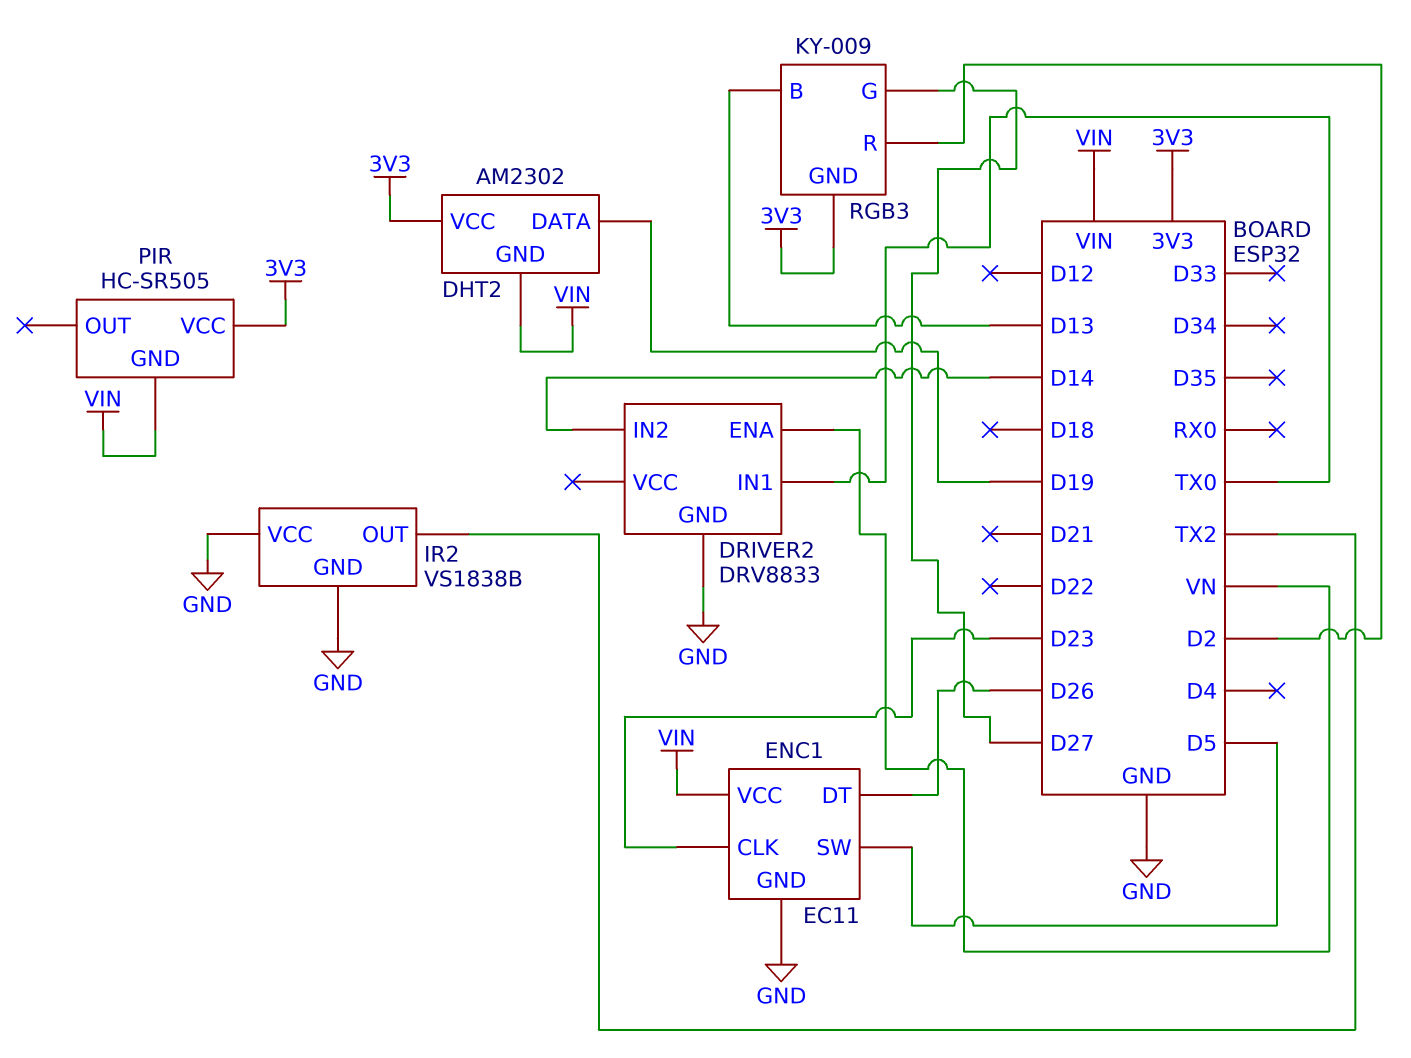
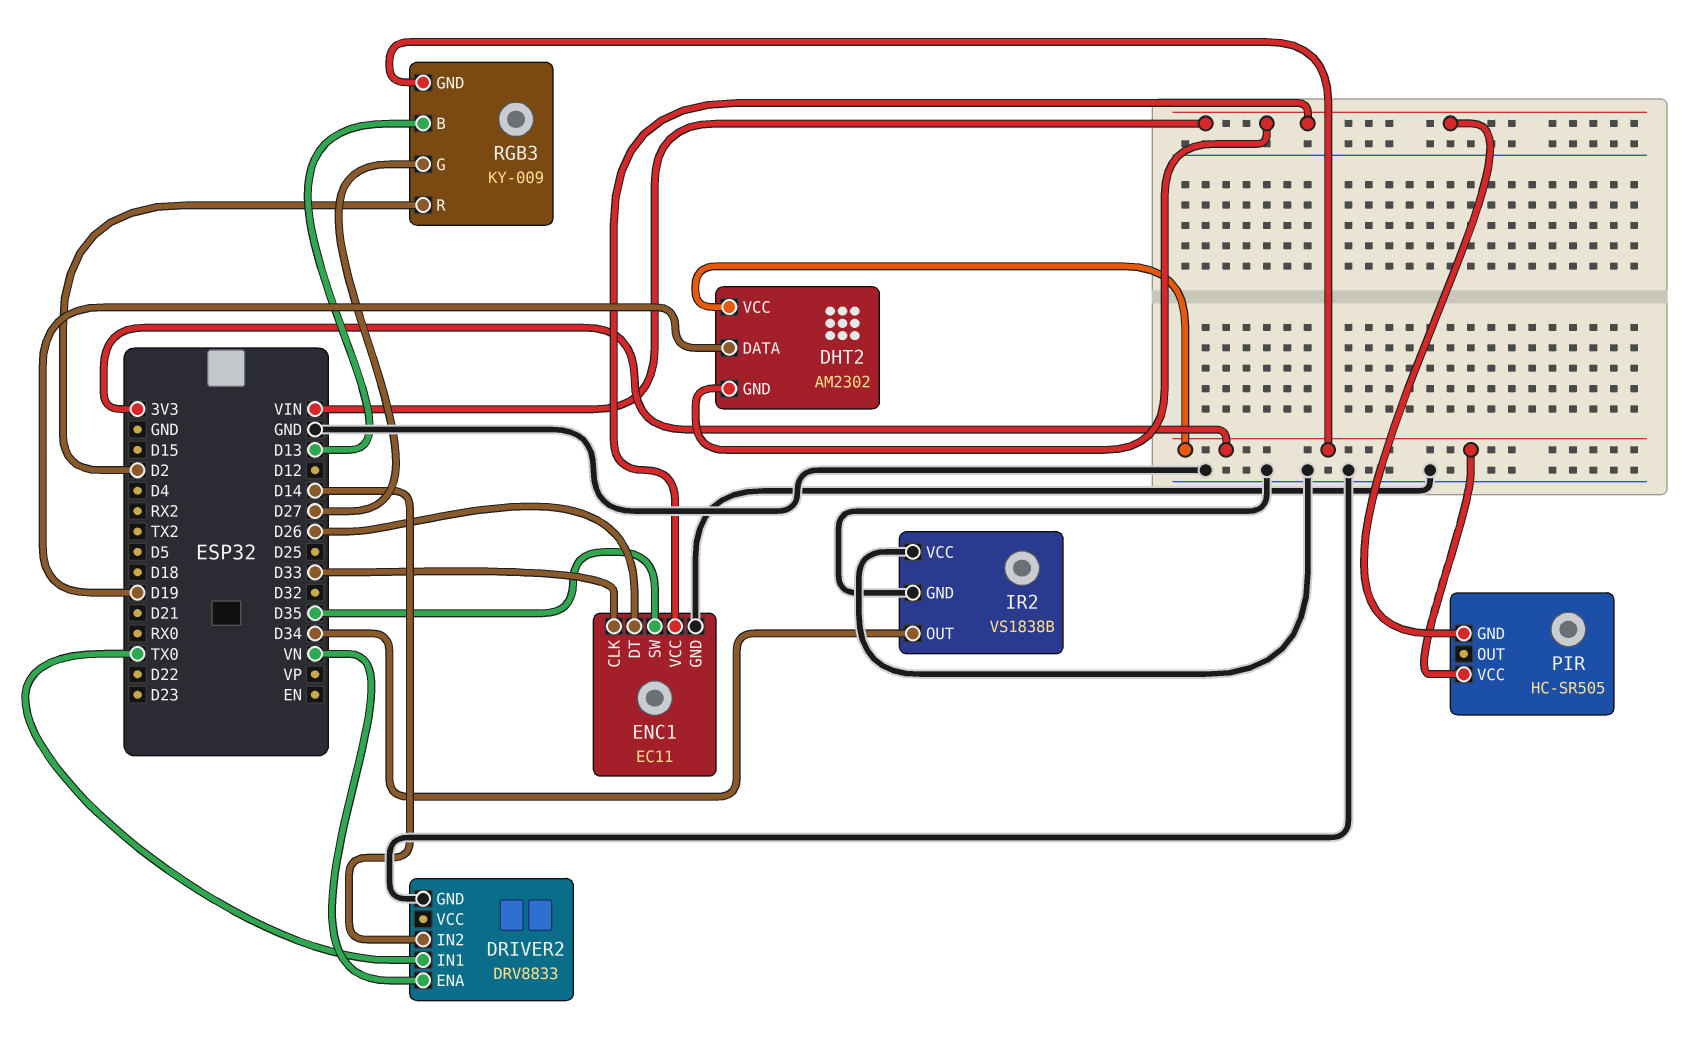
ENC1 pin CLK: D23 -> D33
ENC1 pin SW: D5 -> D35
IR2 pin OUT: TX2 -> D34

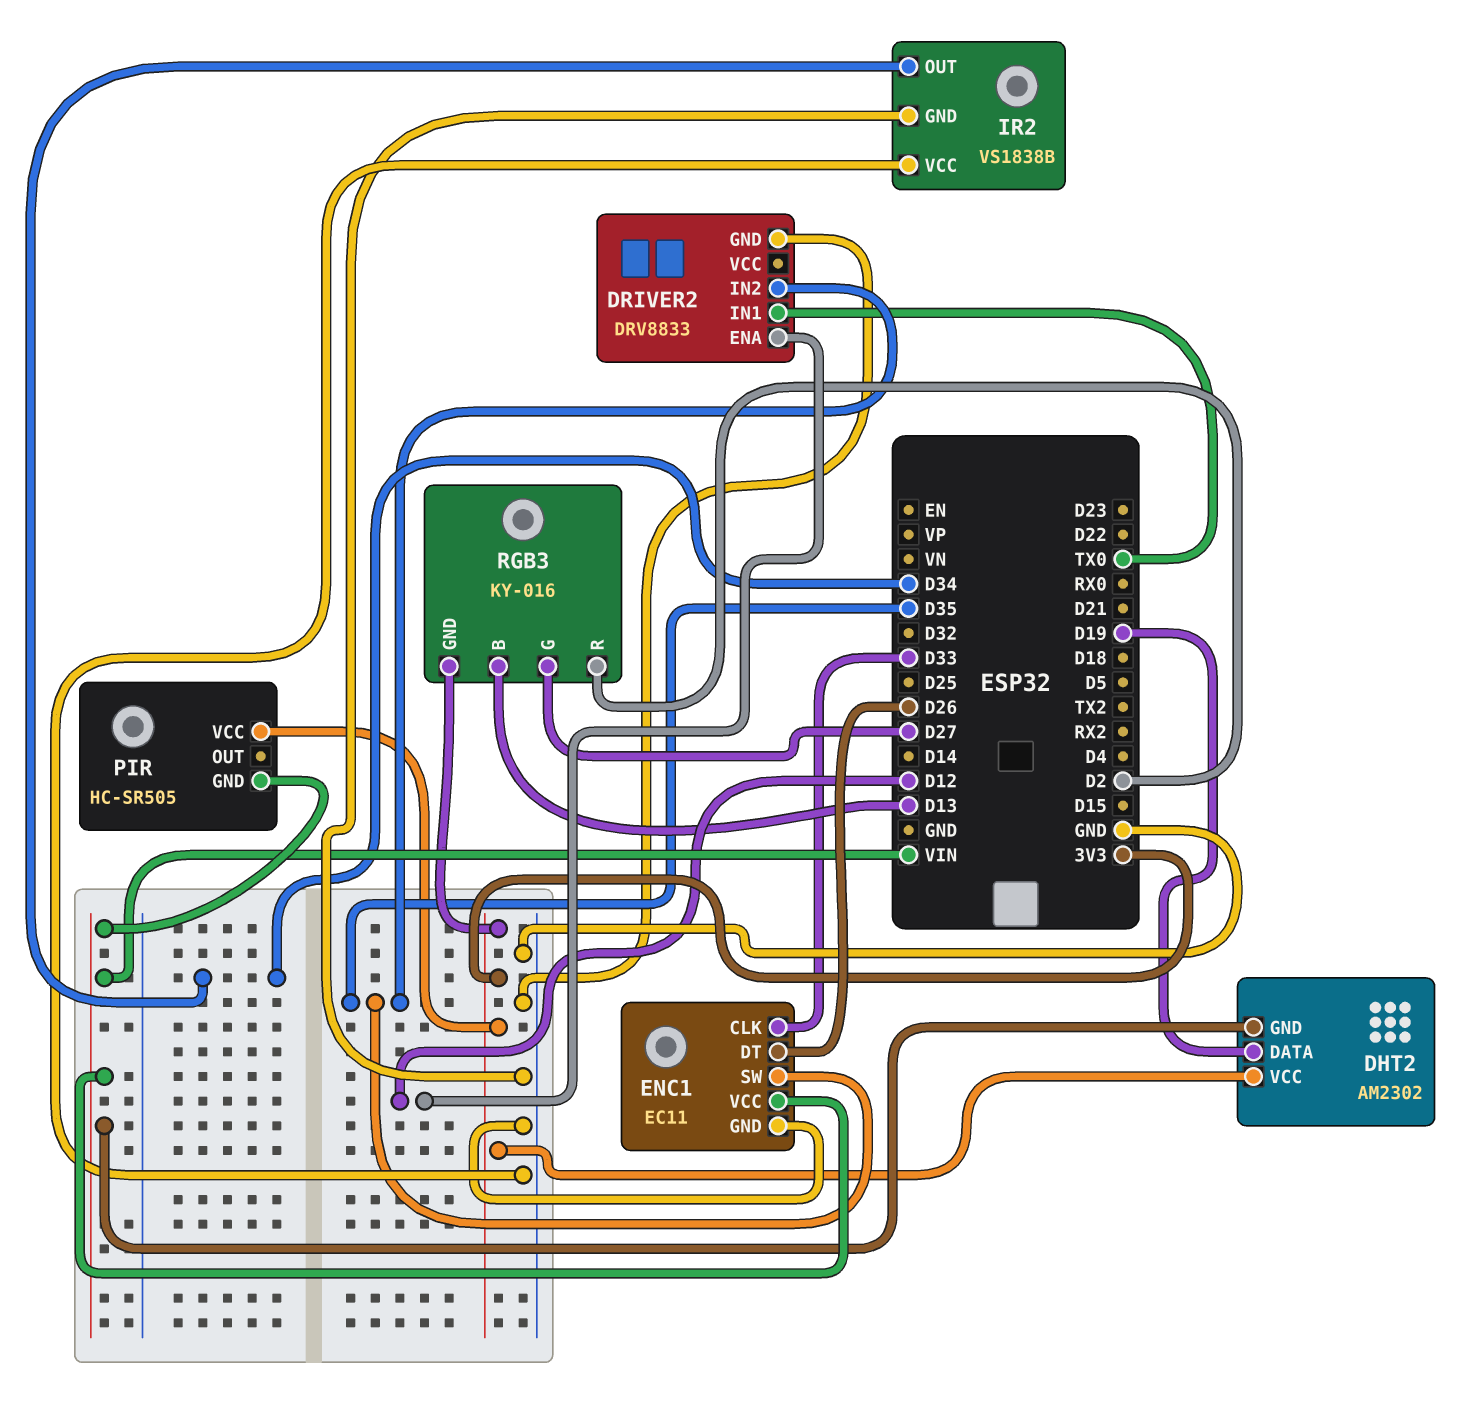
DRIVER2 pin ENA: VN -> D12
DRIVER2 pin IN2: D14 -> D35
RGB3: KY-009 -> KY-016

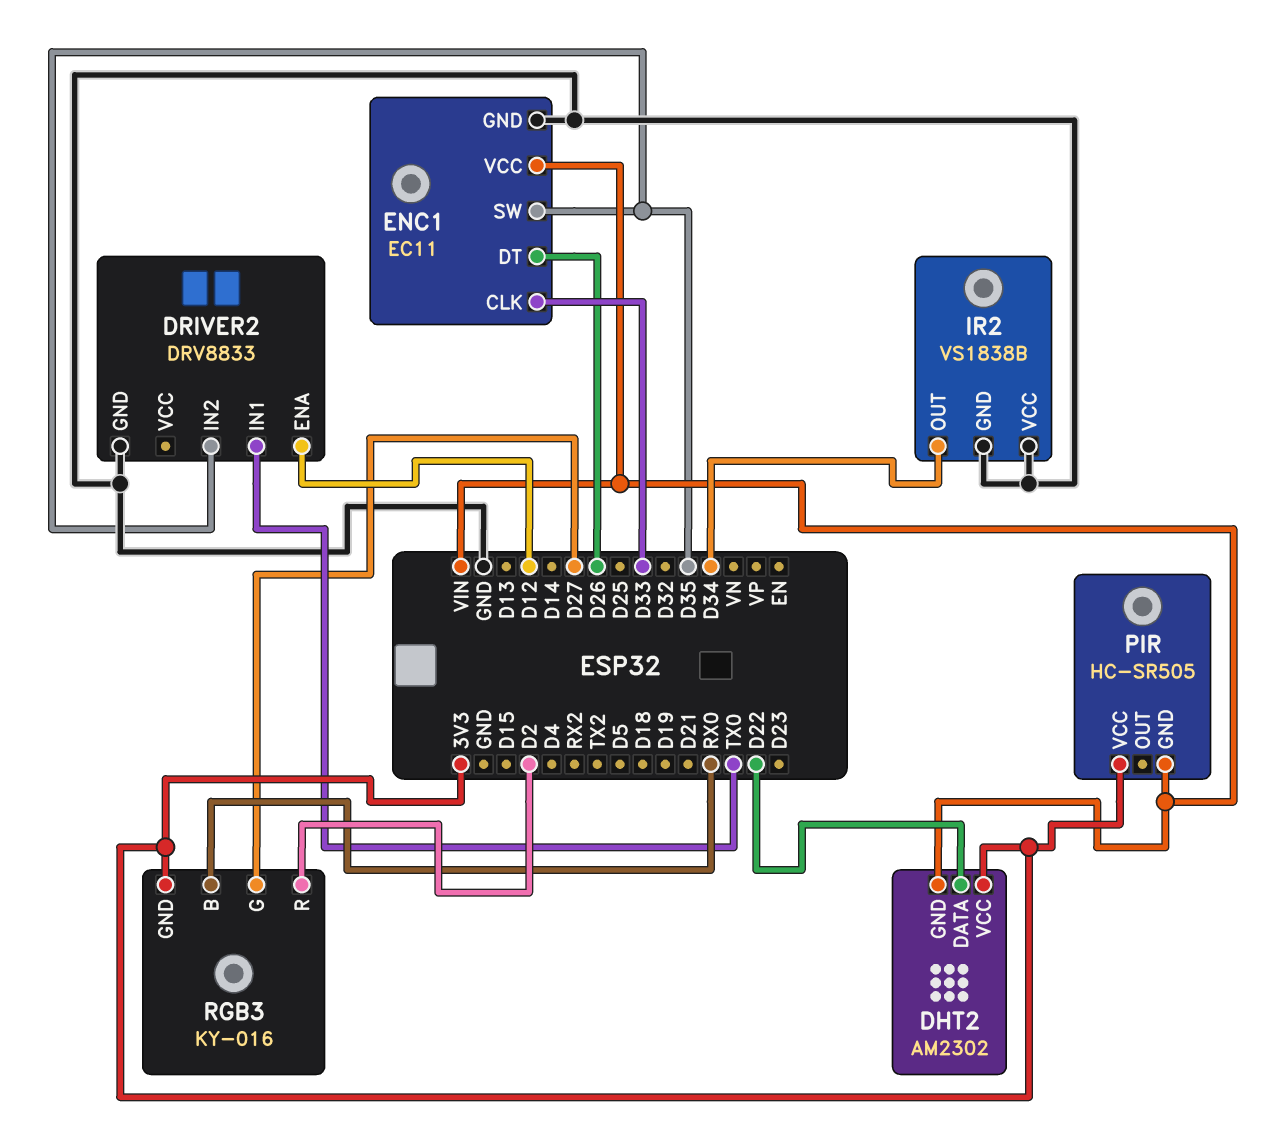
DHT2 pin DATA: D19 -> D22
RGB3 pin B: D13 -> RX0

